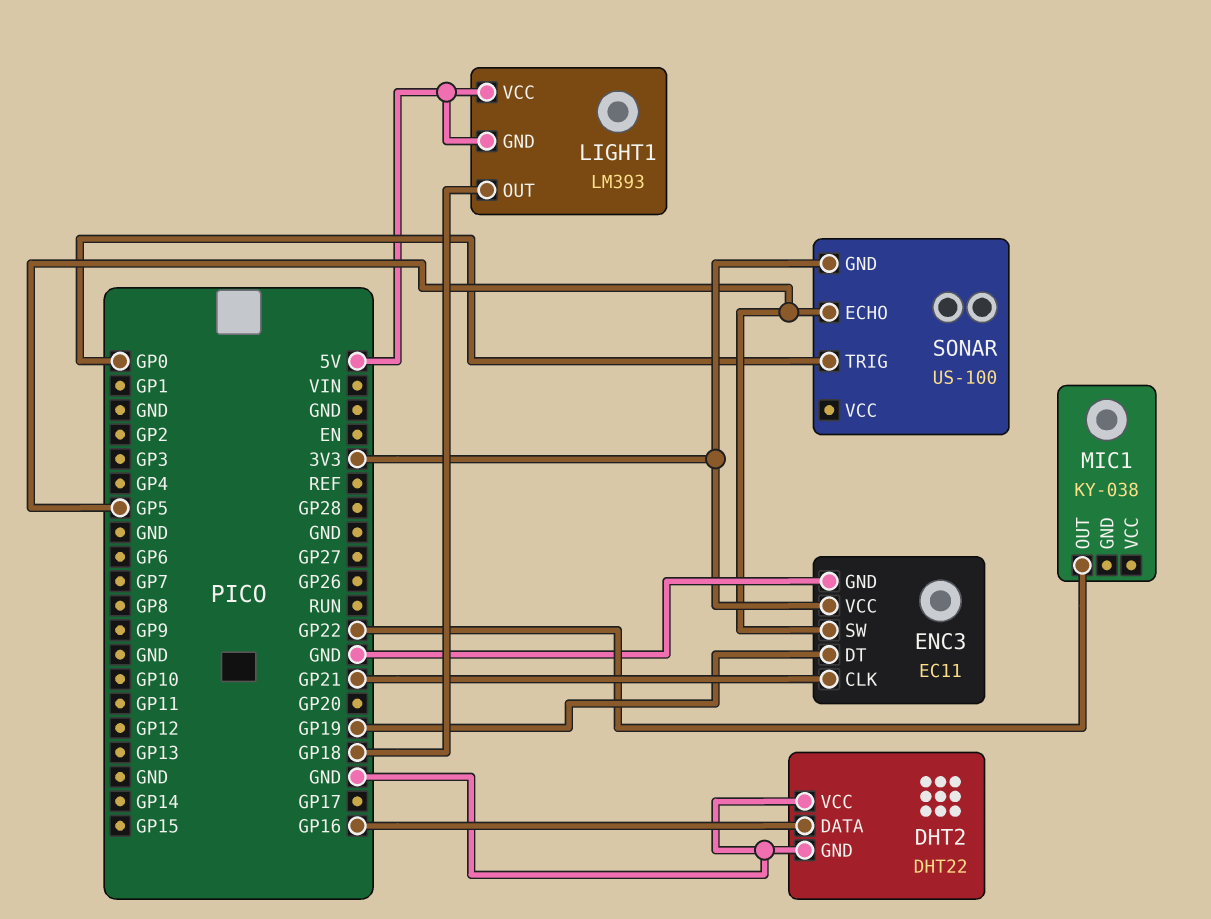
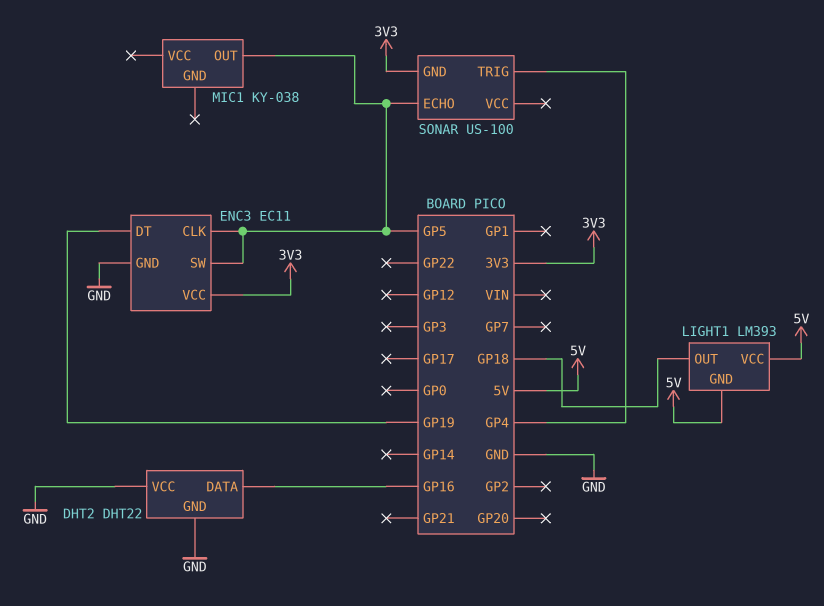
ENC3 pin CLK: GP21 -> GP5
MIC1 pin OUT: GP22 -> GP5
SONAR pin TRIG: GP0 -> GP4

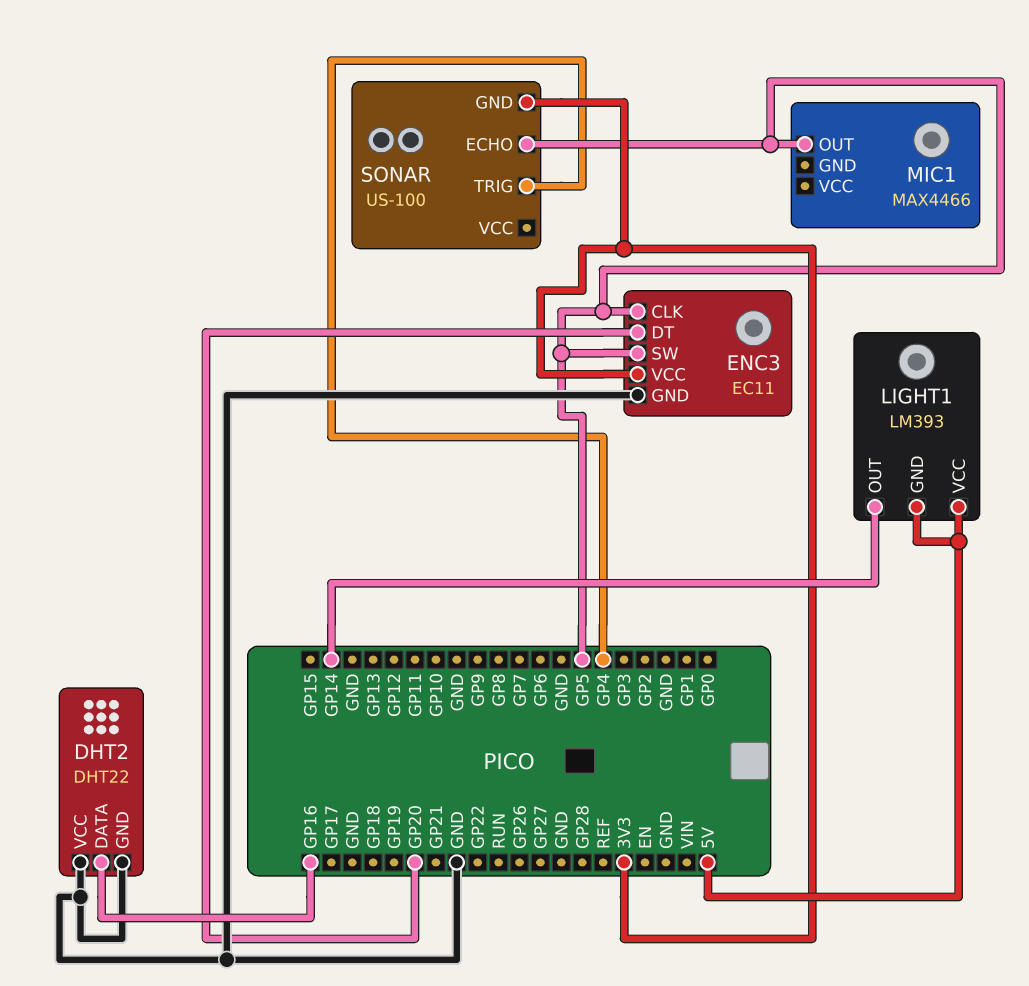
ENC3 pin DT: GP19 -> GP20
LIGHT1 pin OUT: GP18 -> GP14
MIC1: KY-038 -> MAX4466

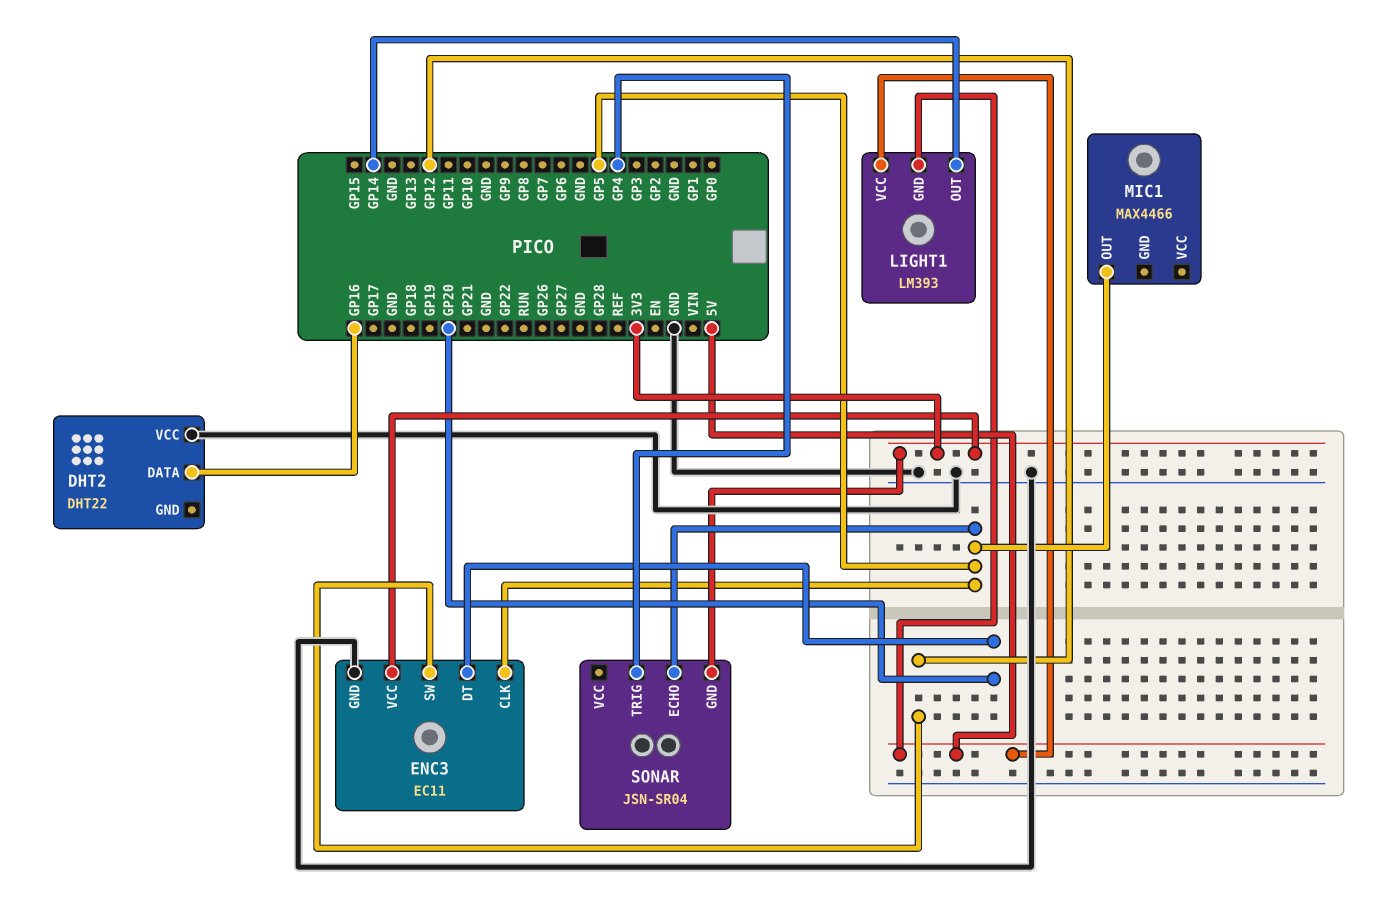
DHT2 pin GND: GND -> none
ENC3 pin SW: GP5 -> GP12
SONAR: US-100 -> JSN-SR04

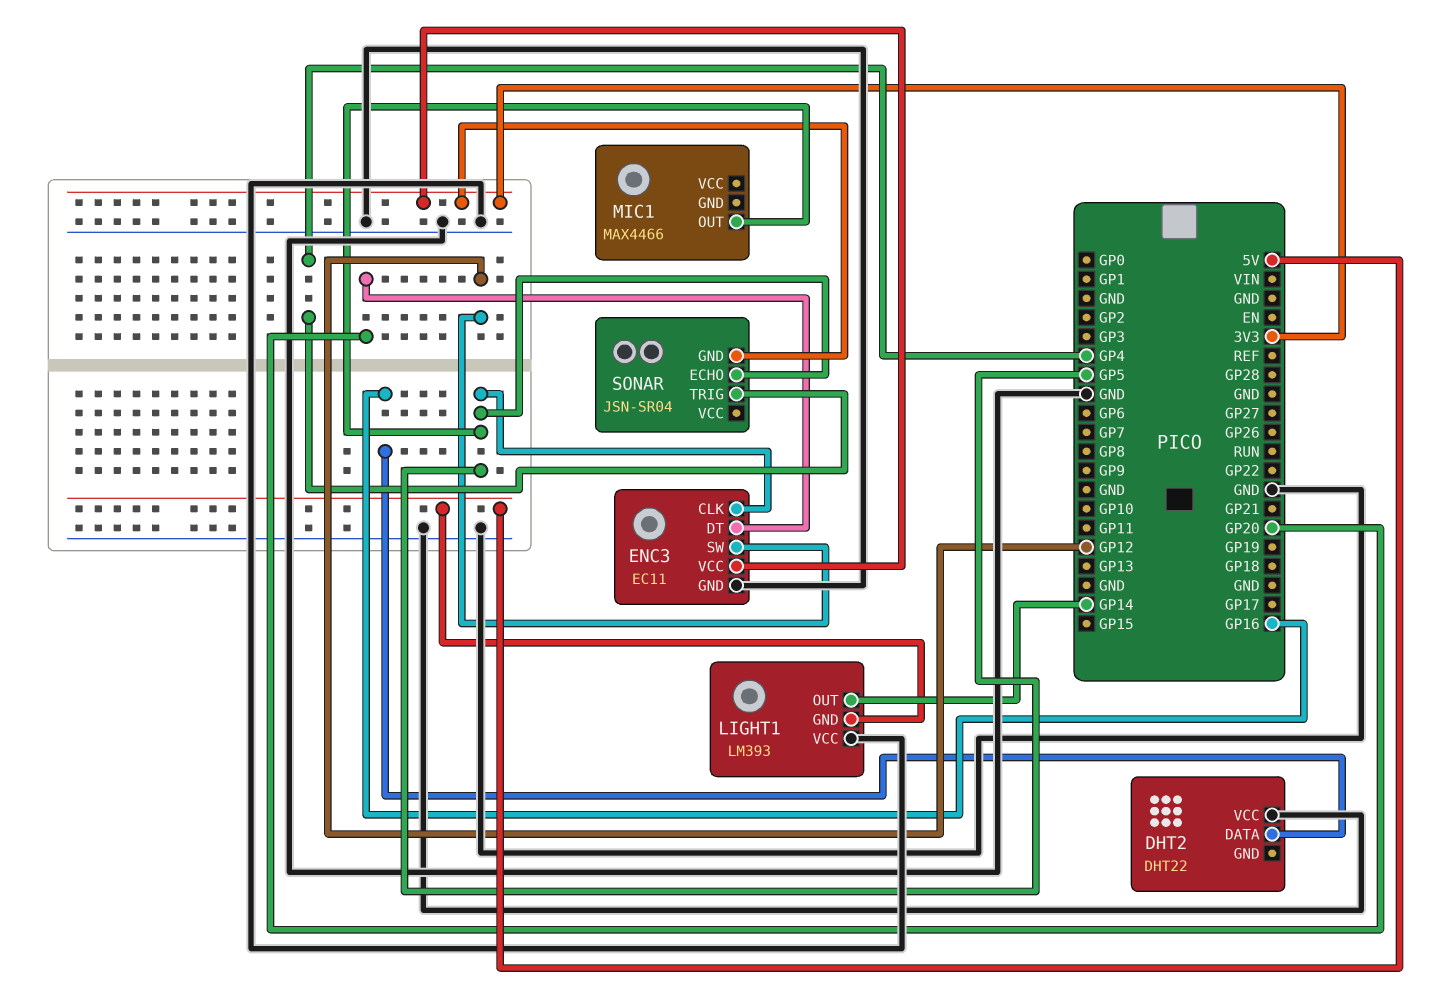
LIGHT1 pin VCC: 5V -> GND

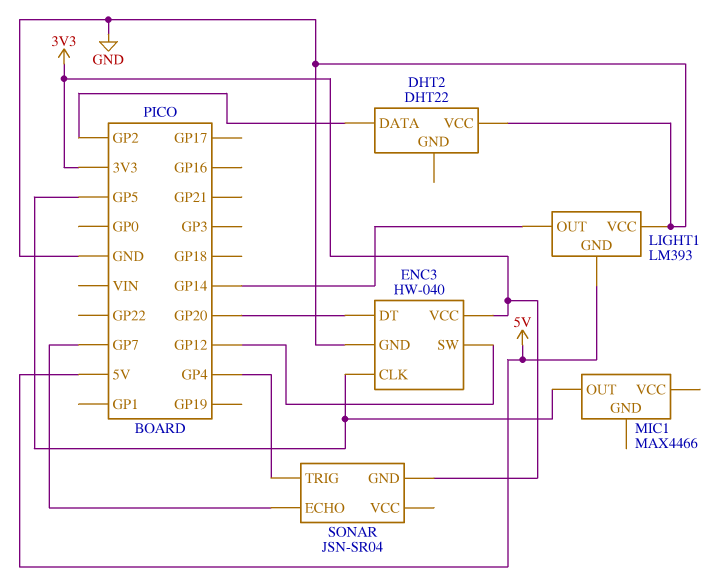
DHT2 pin DATA: GP16 -> GP2
ENC3: EC11 -> HW-040
SONAR pin ECHO: GP5 -> GP7

